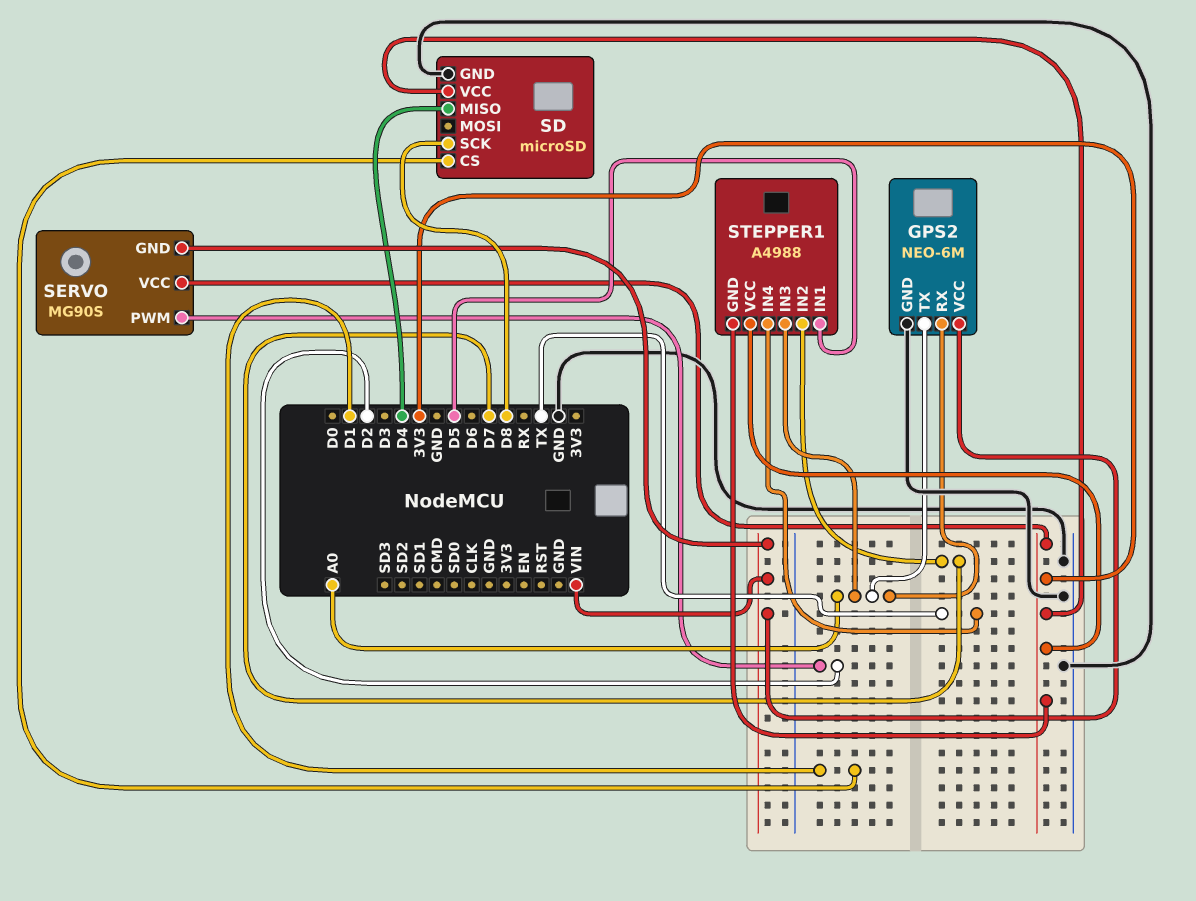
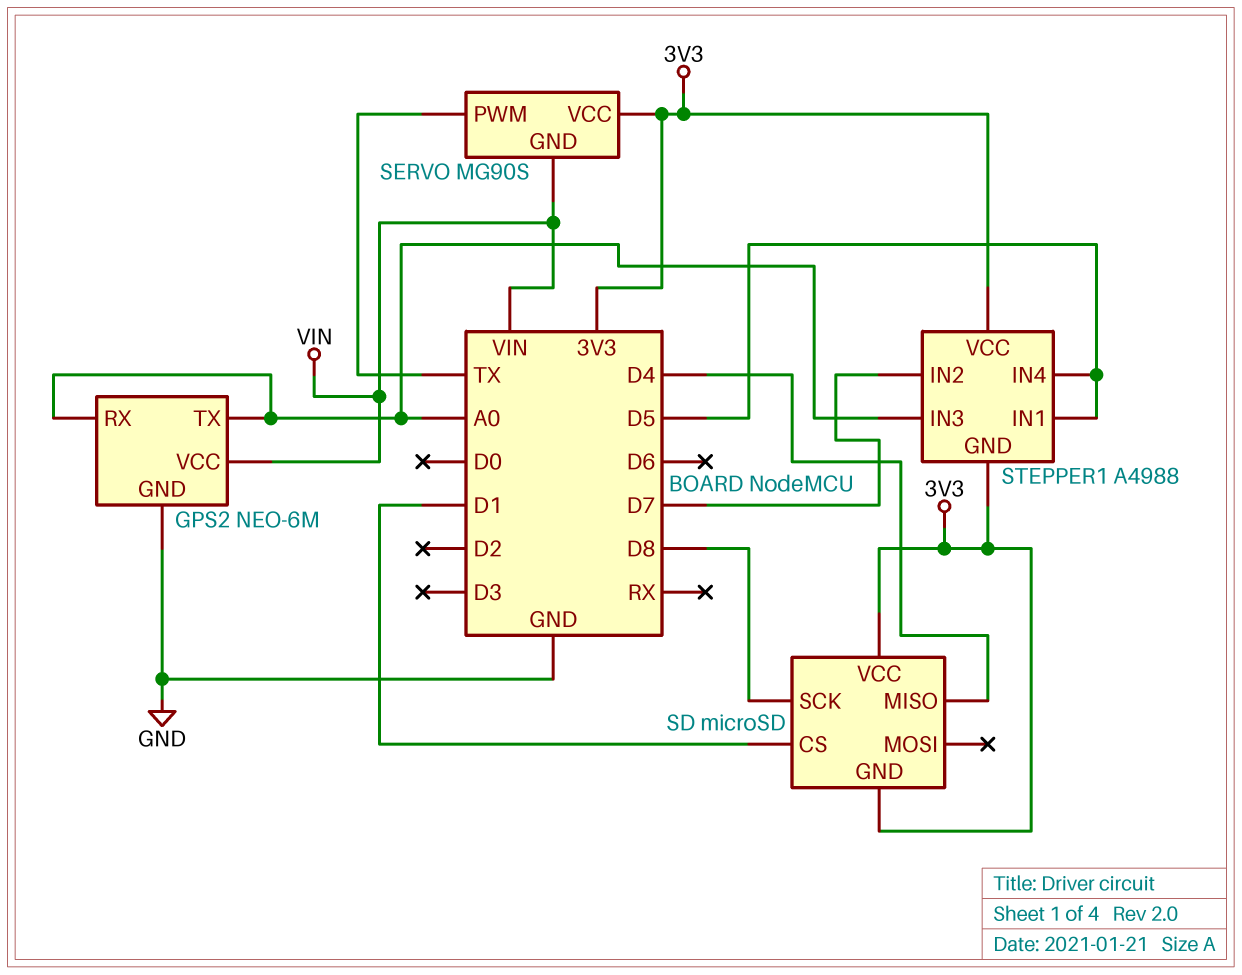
SD pin GND: GND -> 3V3
SERVO pin PWM: D2 -> TX
STEPPER1 pin IN4: TX -> D5

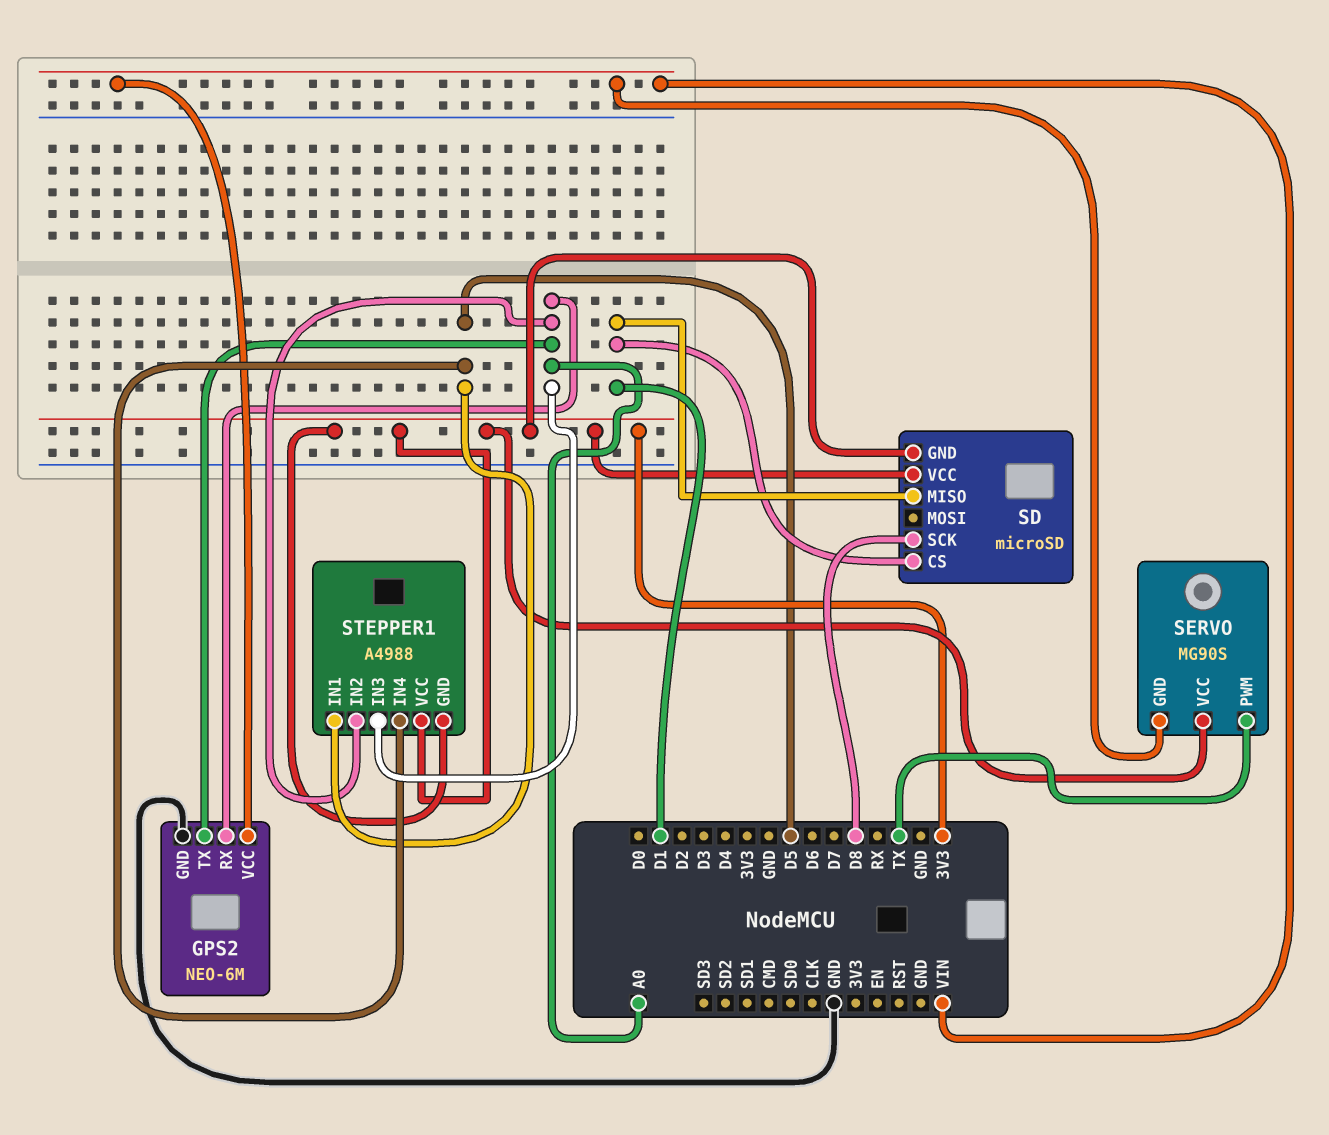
SD pin MISO: D4 -> D1
STEPPER1 pin IN2: D7 -> A0

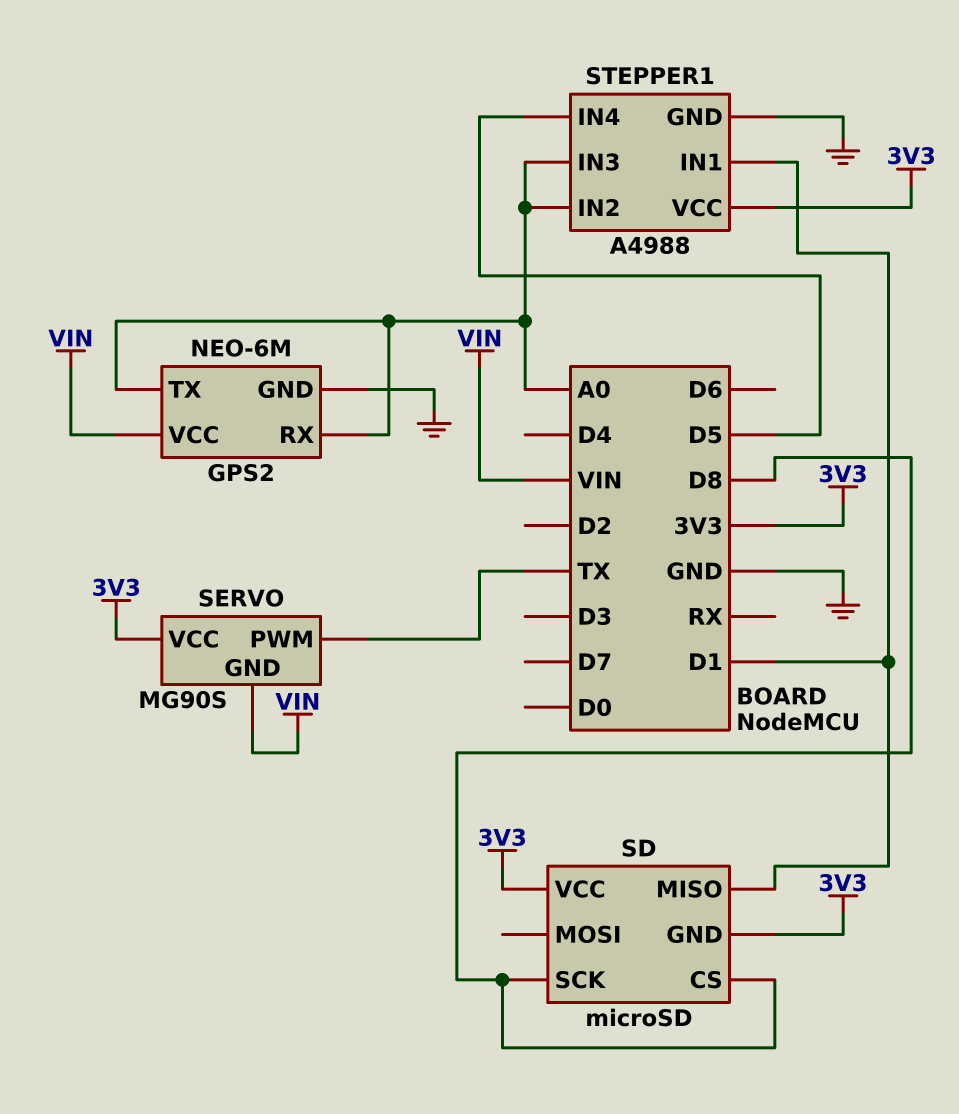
SD pin CS: D1 -> D8
STEPPER1 pin GND: 3V3 -> GND
STEPPER1 pin IN1: D5 -> D1

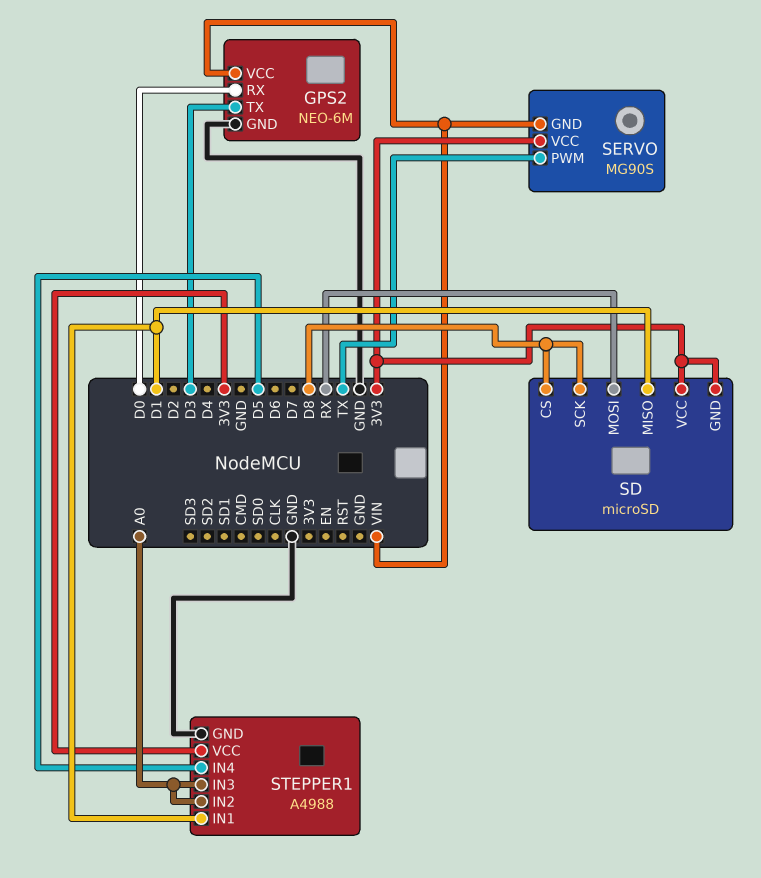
GPS2 pin RX: A0 -> D0
GPS2 pin TX: A0 -> D3
SD pin MOSI: none -> RX

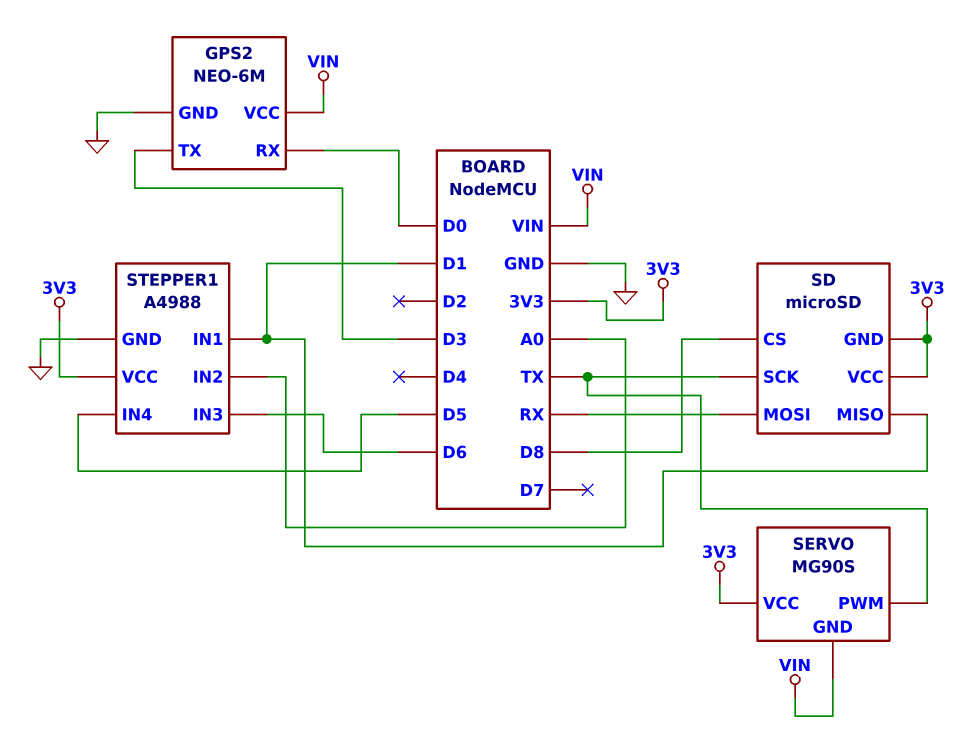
SD pin SCK: D8 -> TX
STEPPER1 pin IN3: A0 -> D6

